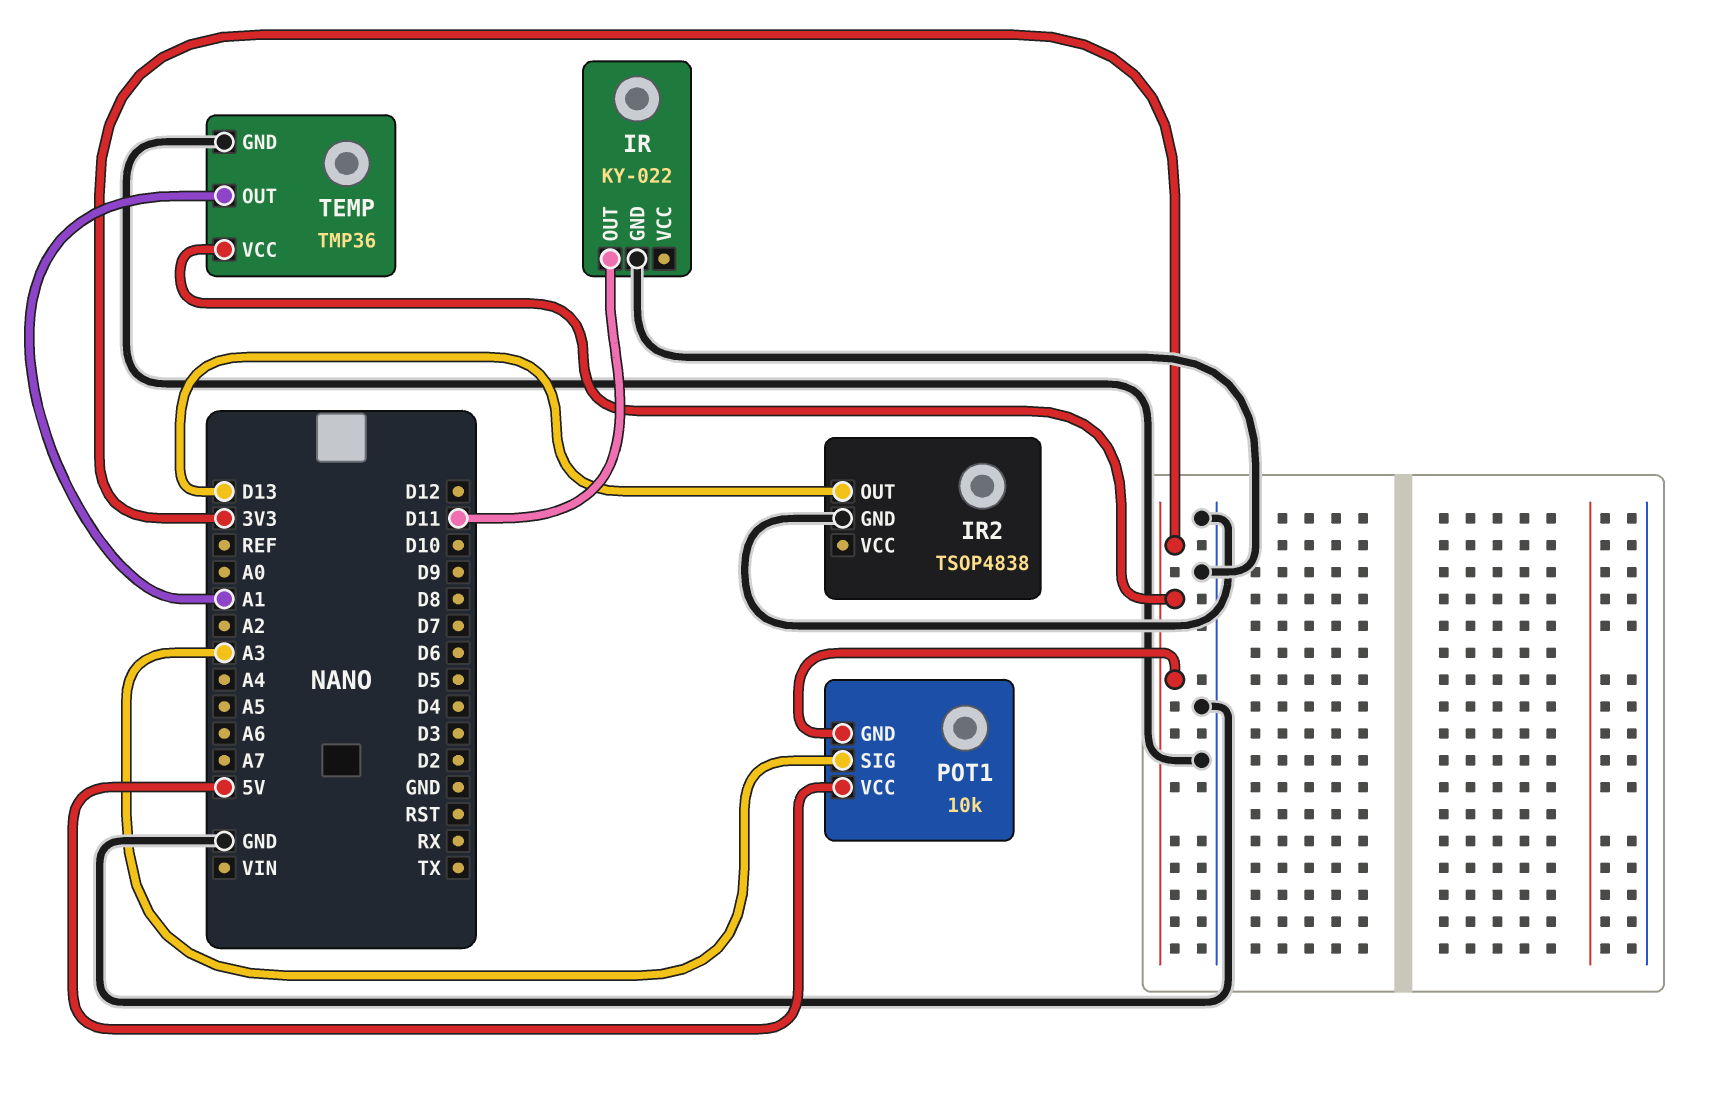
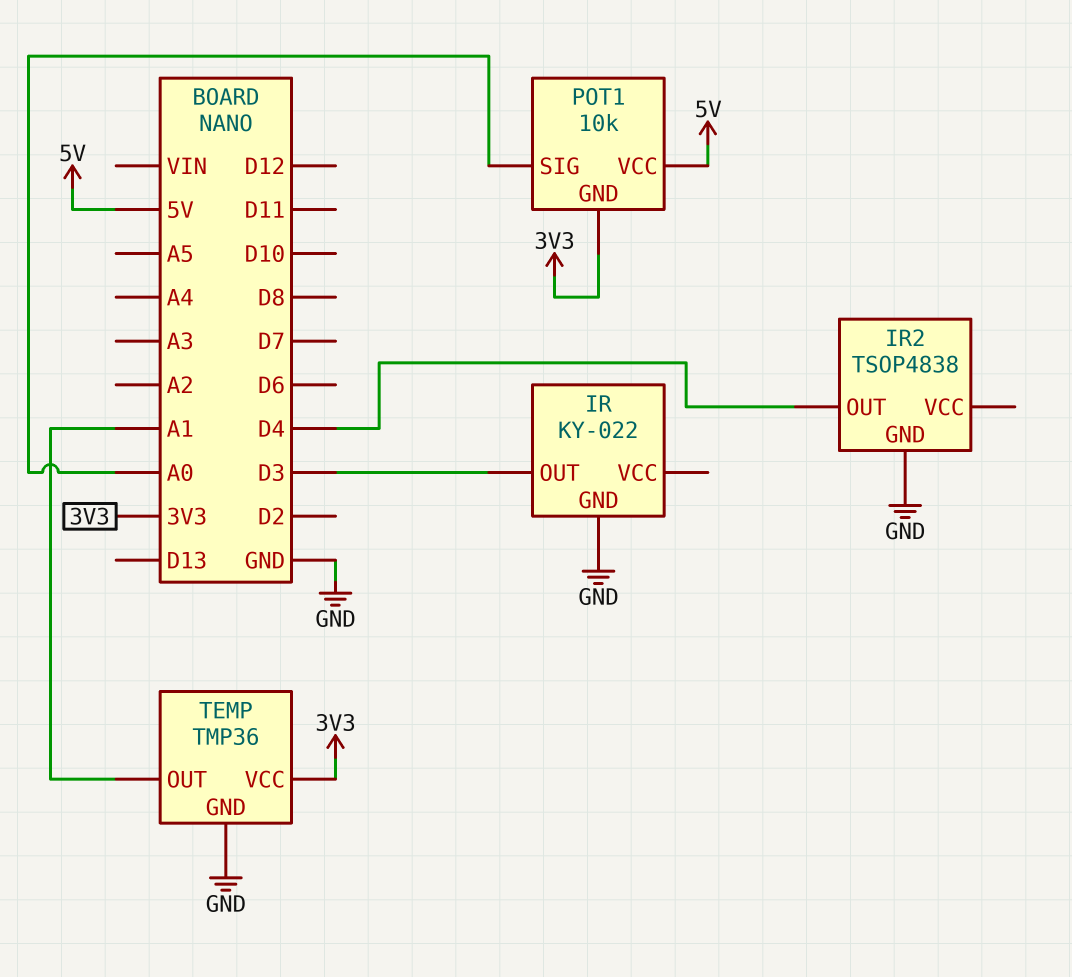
IR pin OUT: D11 -> D3
IR2 pin OUT: D13 -> D4
POT1 pin SIG: A3 -> A0

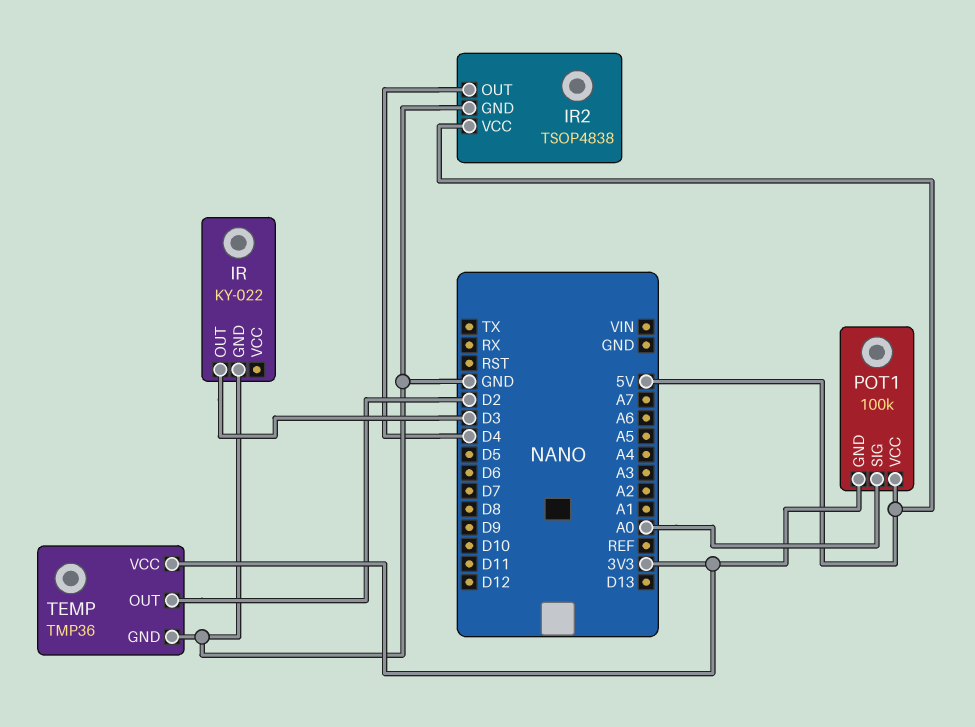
IR2 pin VCC: none -> 5V
POT1: 10k -> 100k
TEMP pin OUT: A1 -> D2

